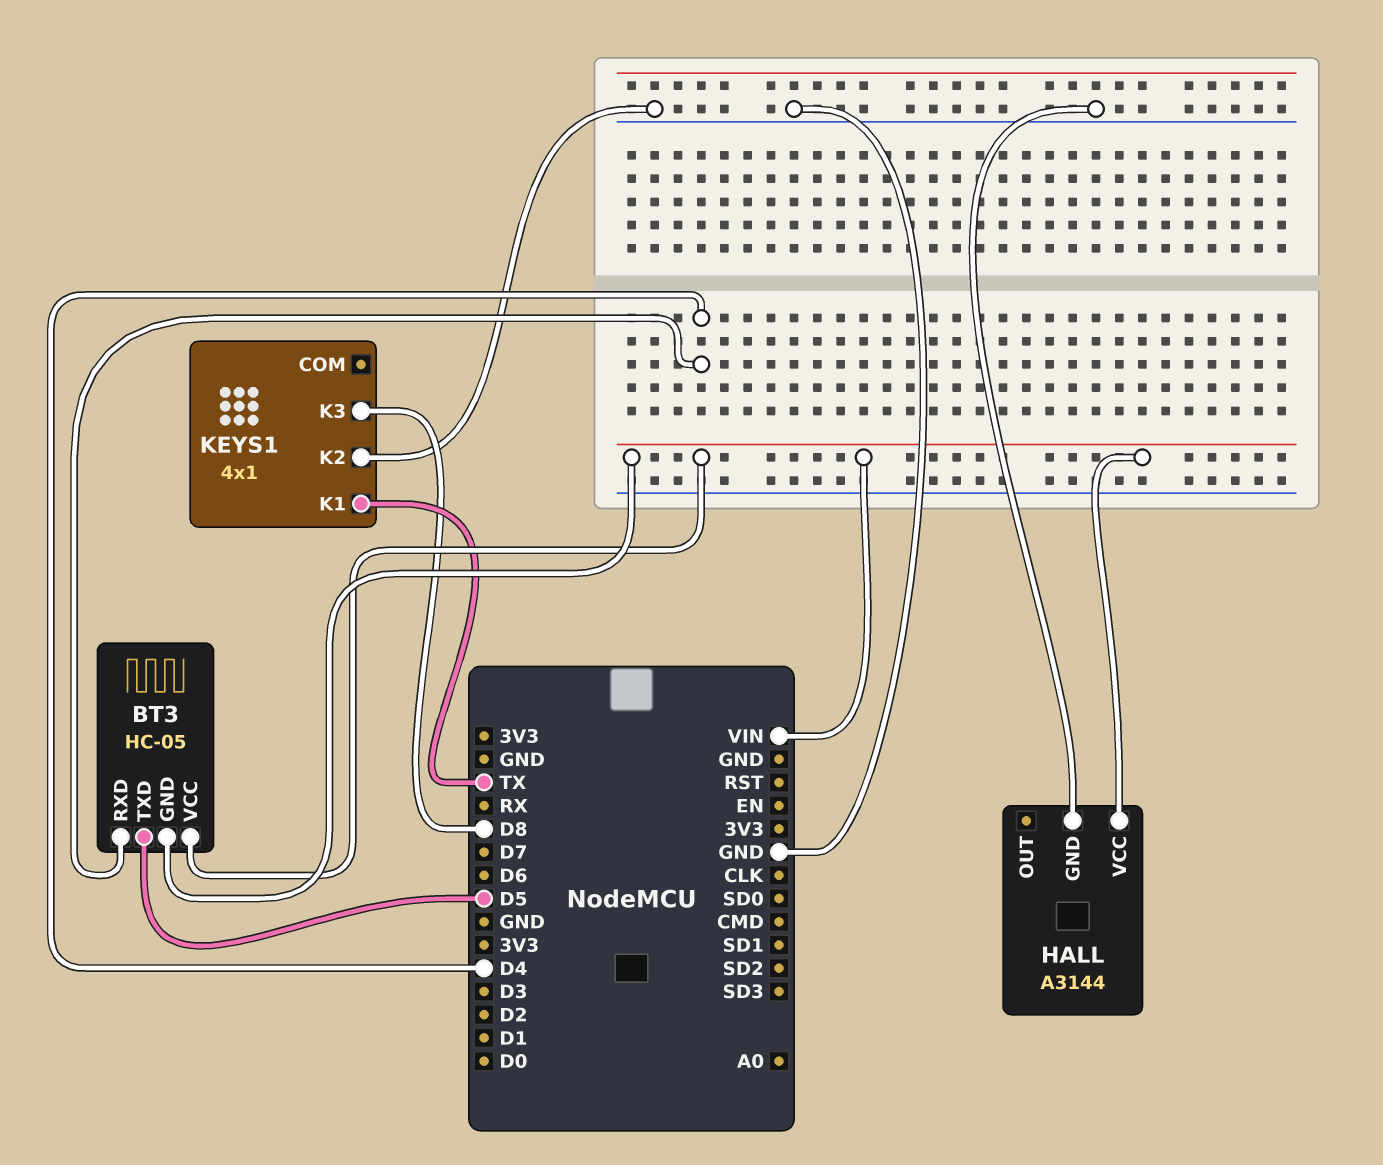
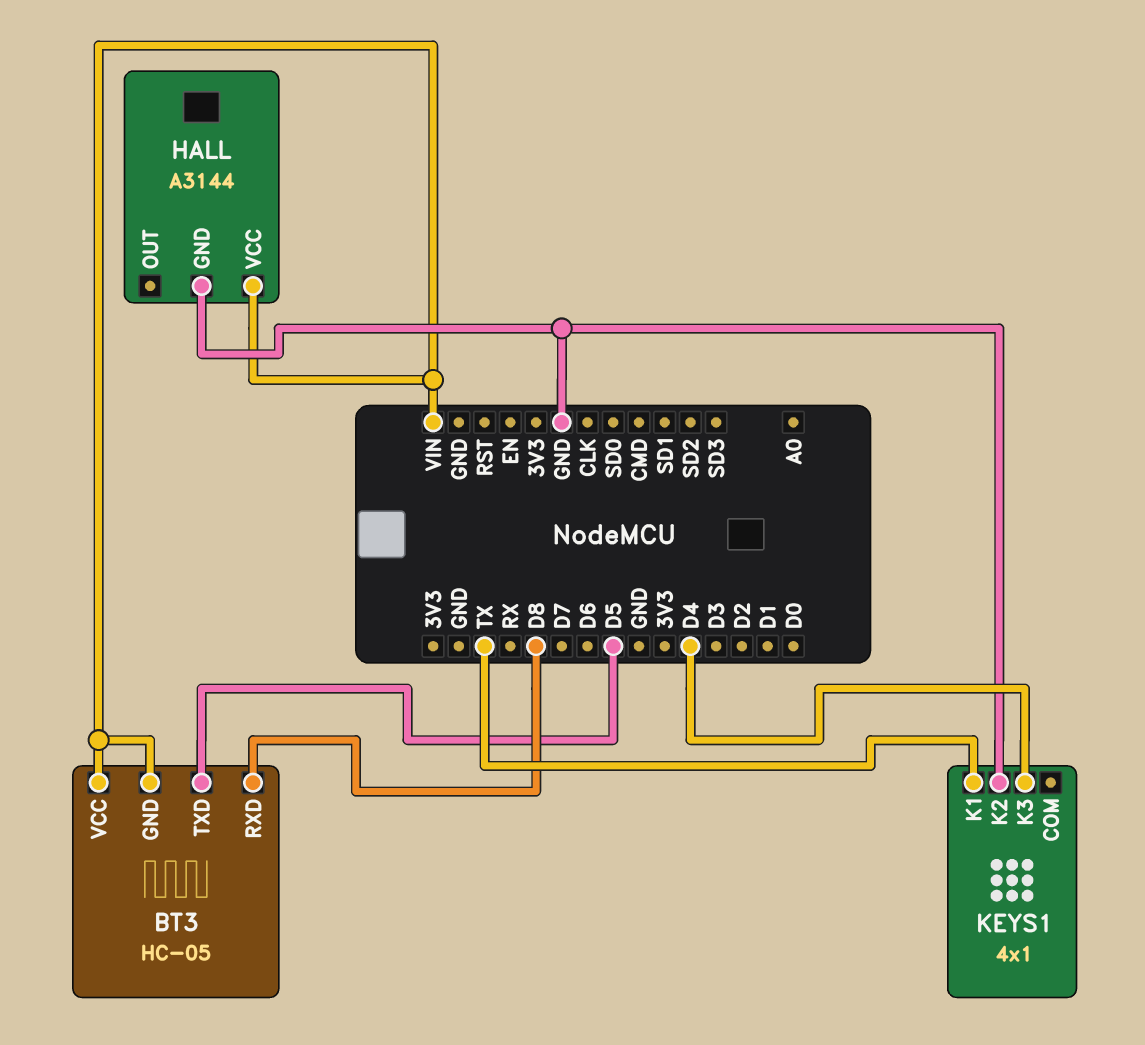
BT3 pin RXD: D4 -> D8
KEYS1 pin K3: D8 -> D4

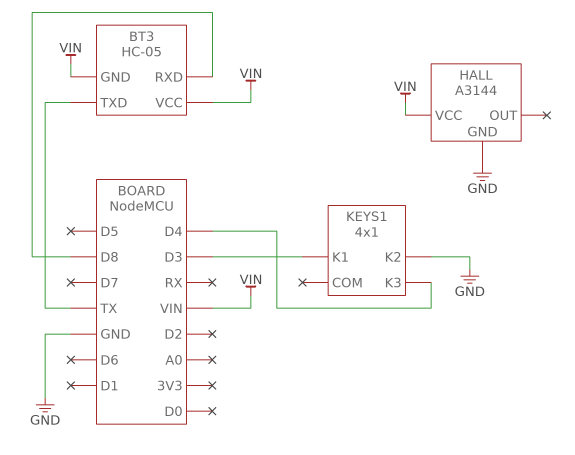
BT3 pin TXD: D5 -> TX
KEYS1 pin K1: TX -> D3

